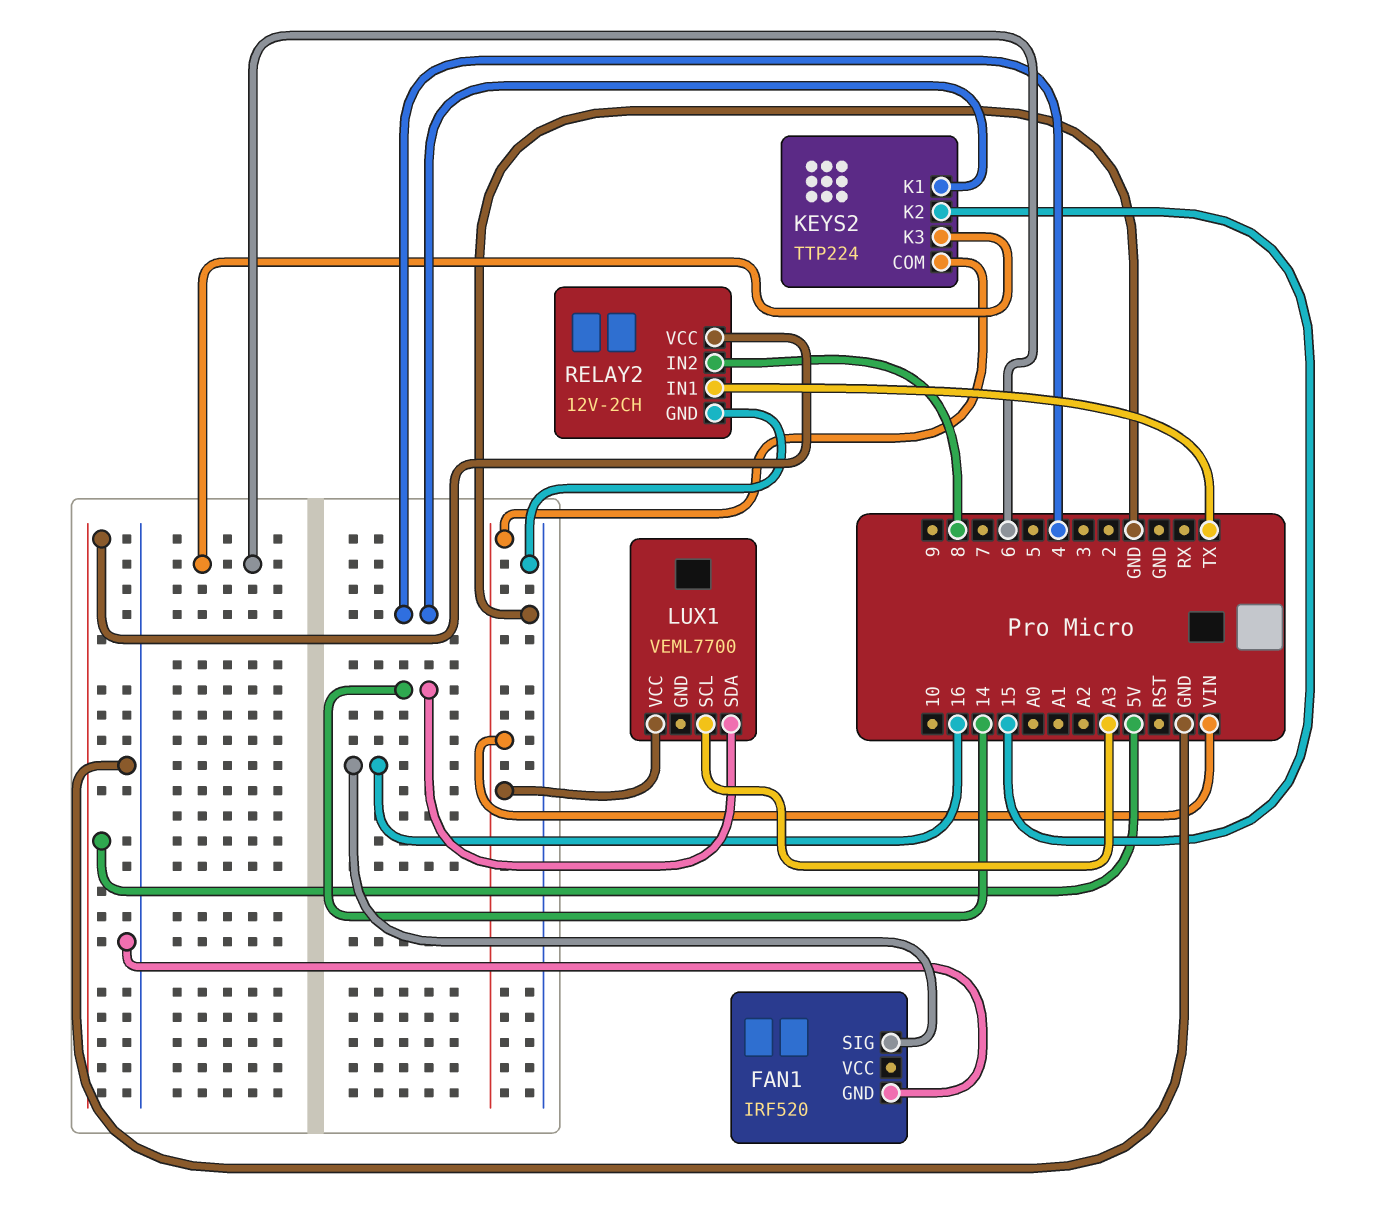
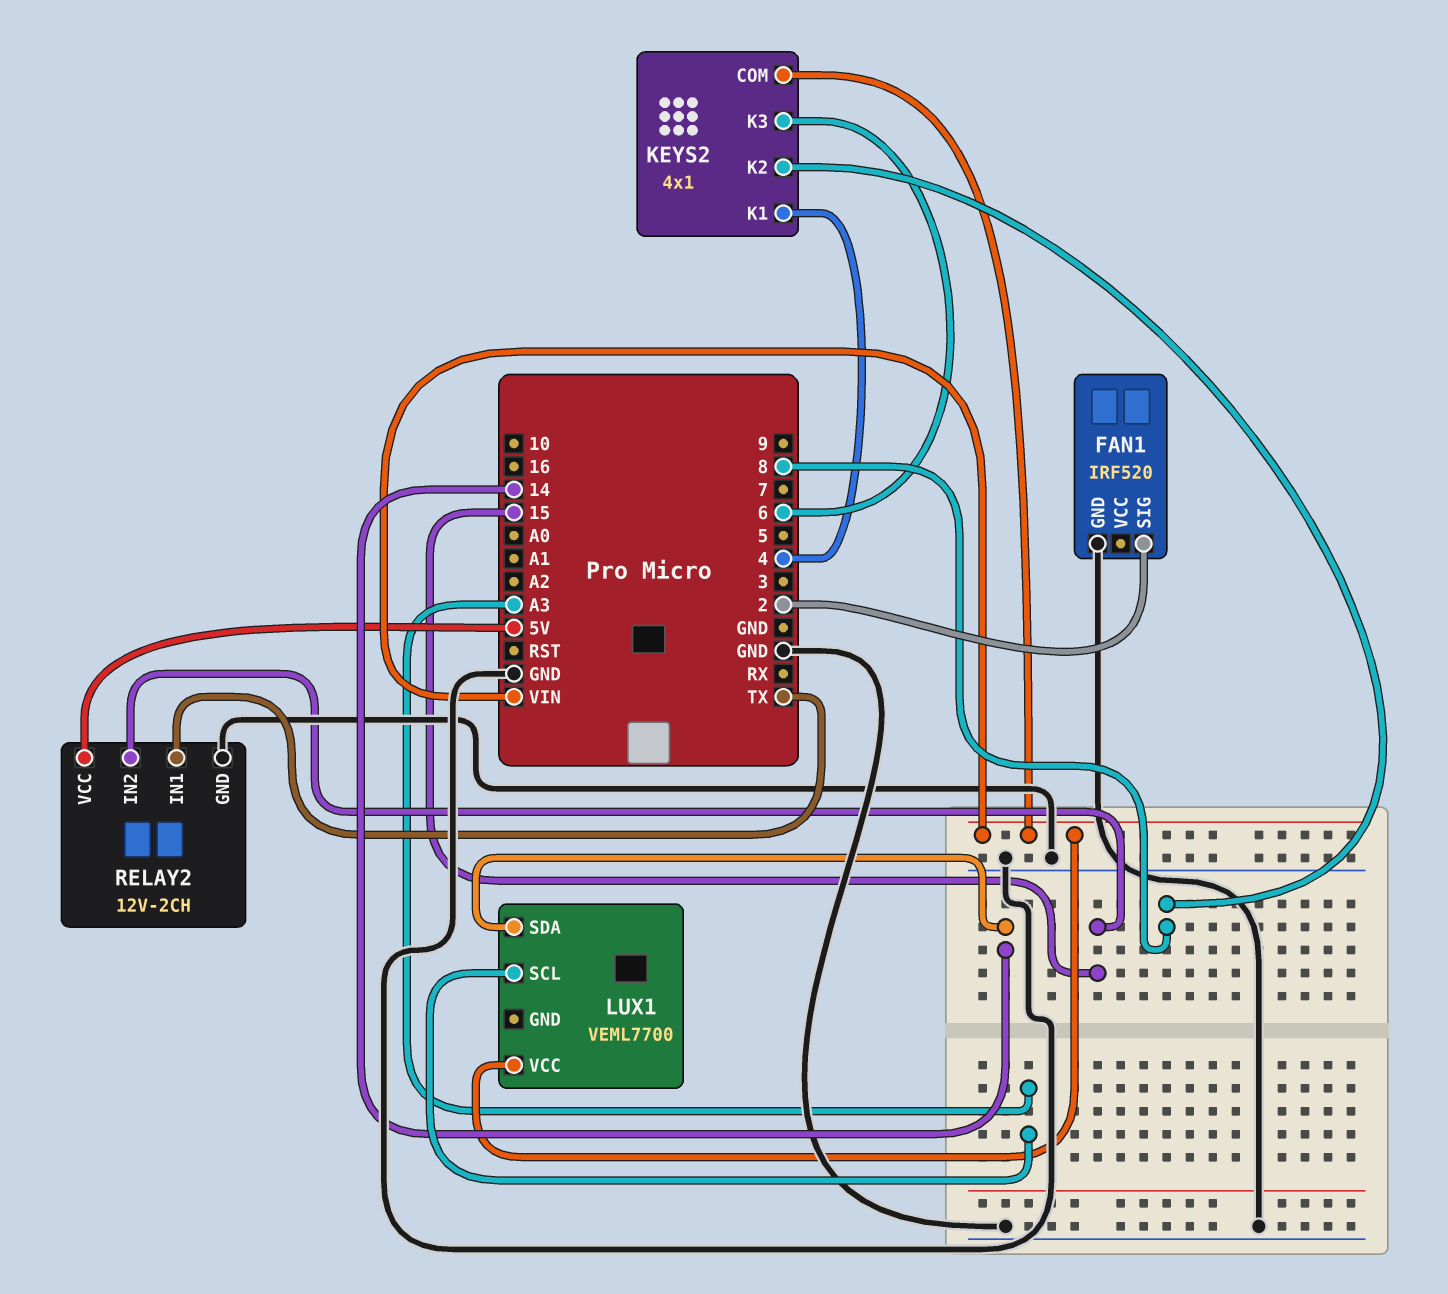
FAN1 pin SIG: 16 -> 2
KEYS2: TTP224 -> 4x1
KEYS2 pin K2: 15 -> 8
RELAY2 pin IN2: 8 -> 15

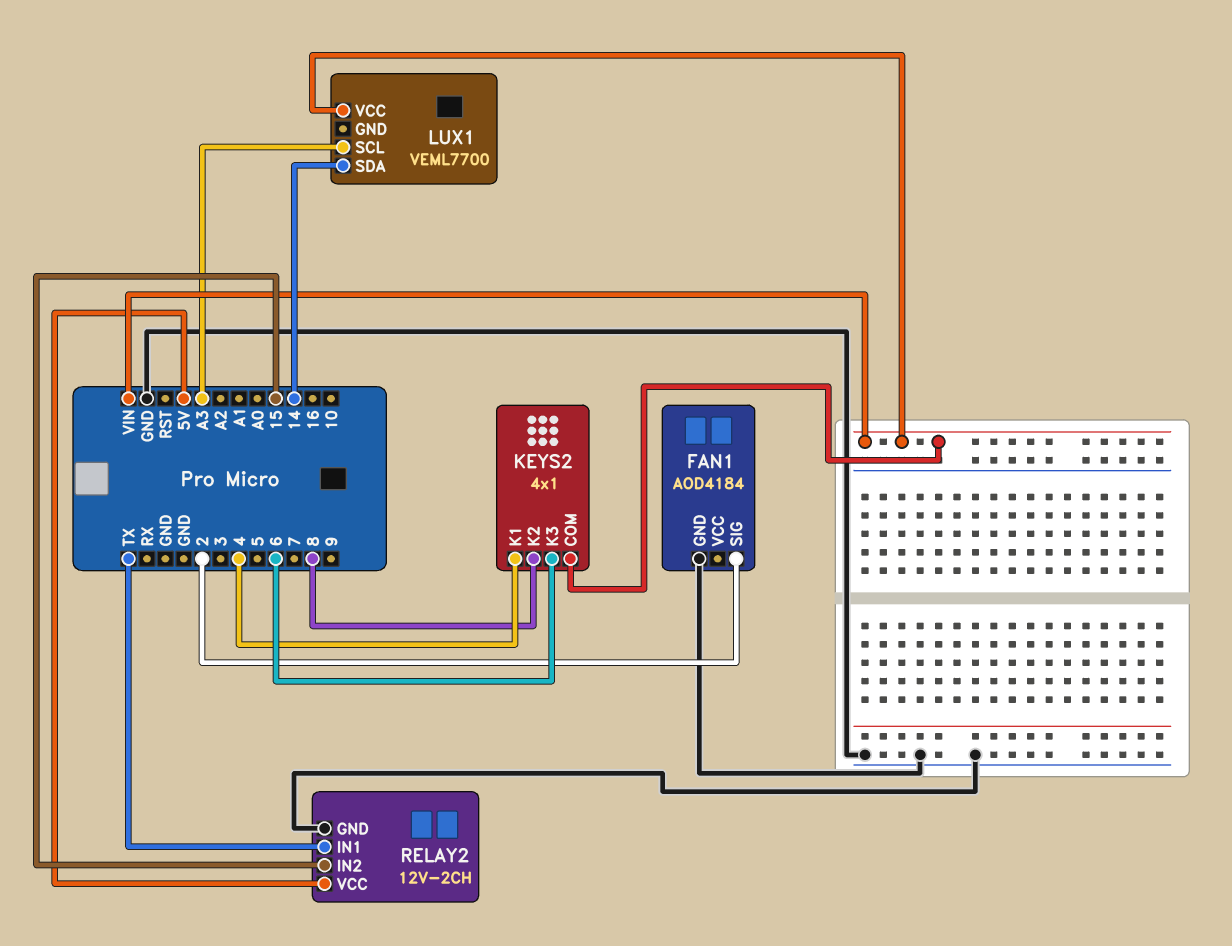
FAN1: IRF520 -> AOD4184

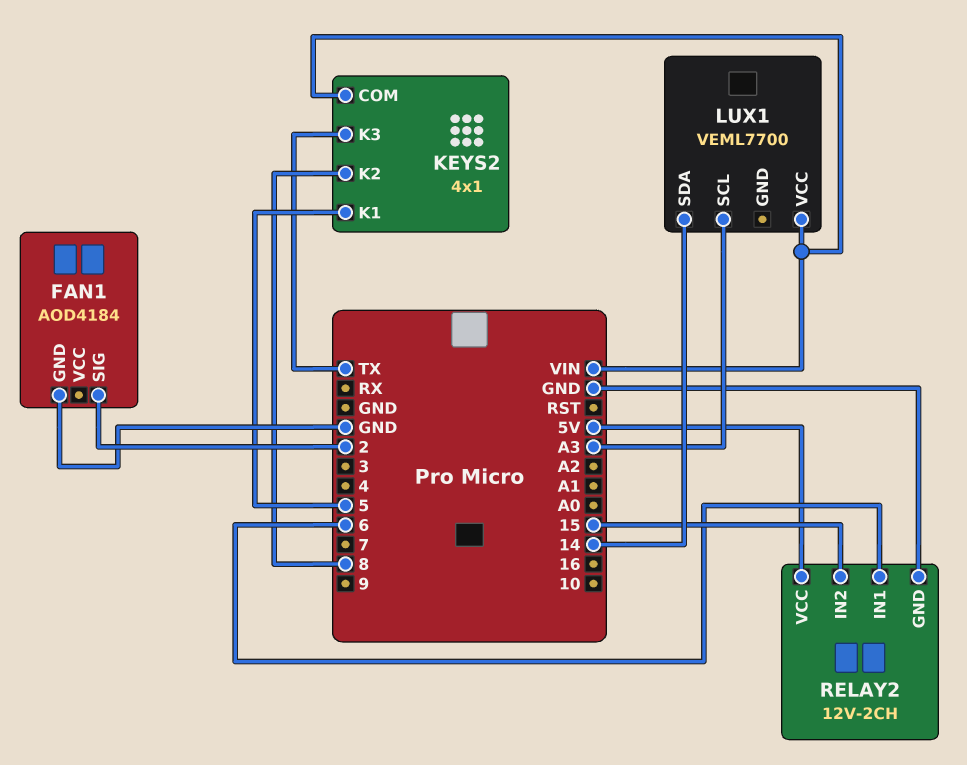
KEYS2 pin K1: 4 -> 5
KEYS2 pin K3: 6 -> TX
RELAY2 pin IN1: TX -> 6

